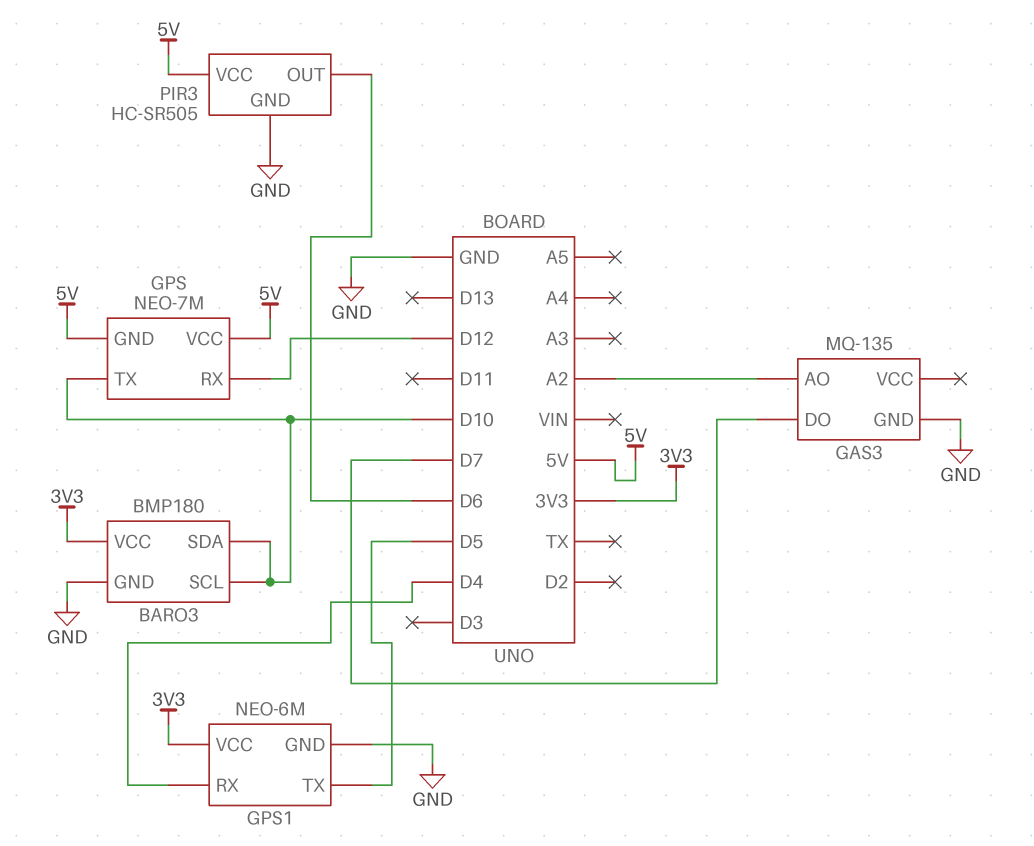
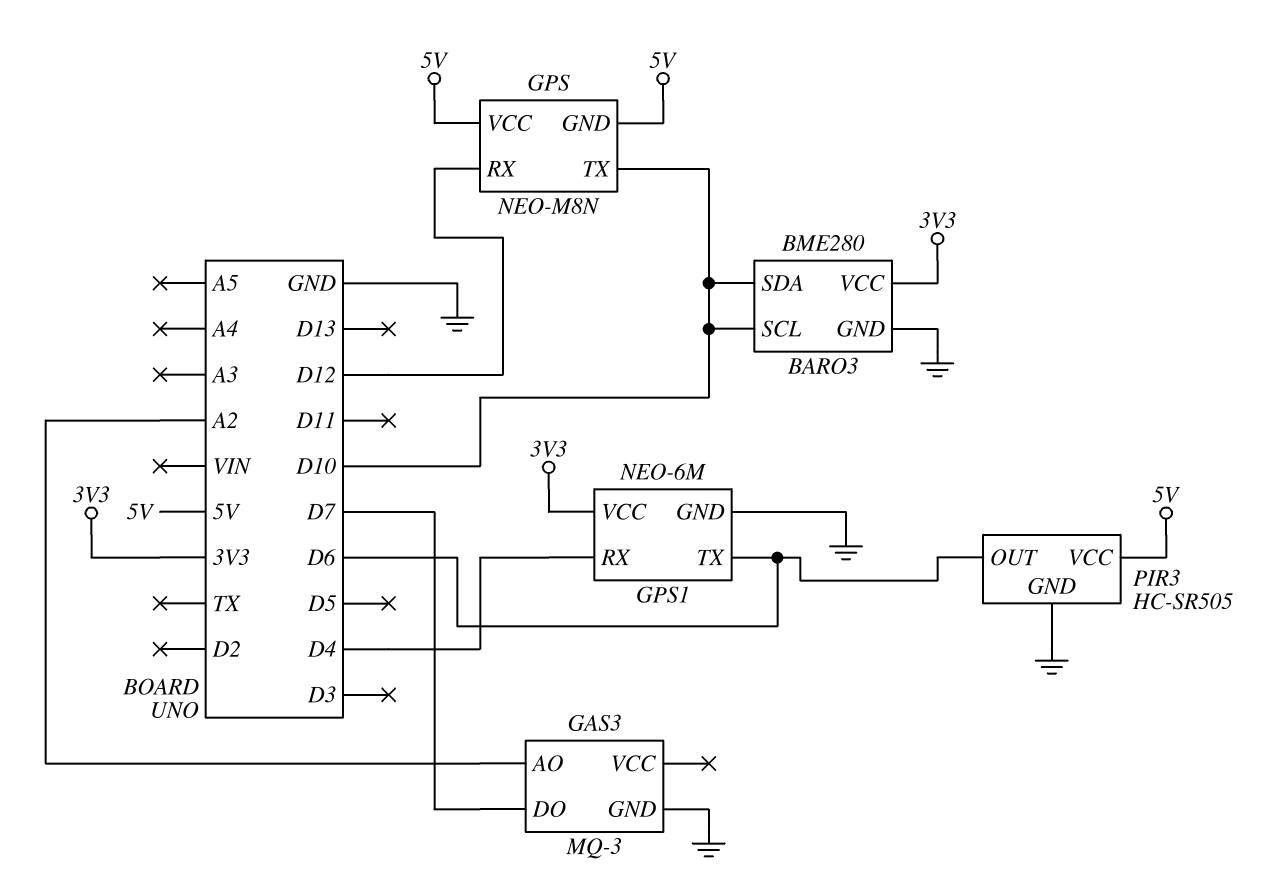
BARO3: BMP180 -> BME280
GAS3: MQ-135 -> MQ-3
GPS: NEO-7M -> NEO-M8N
GPS1 pin TX: D5 -> D6

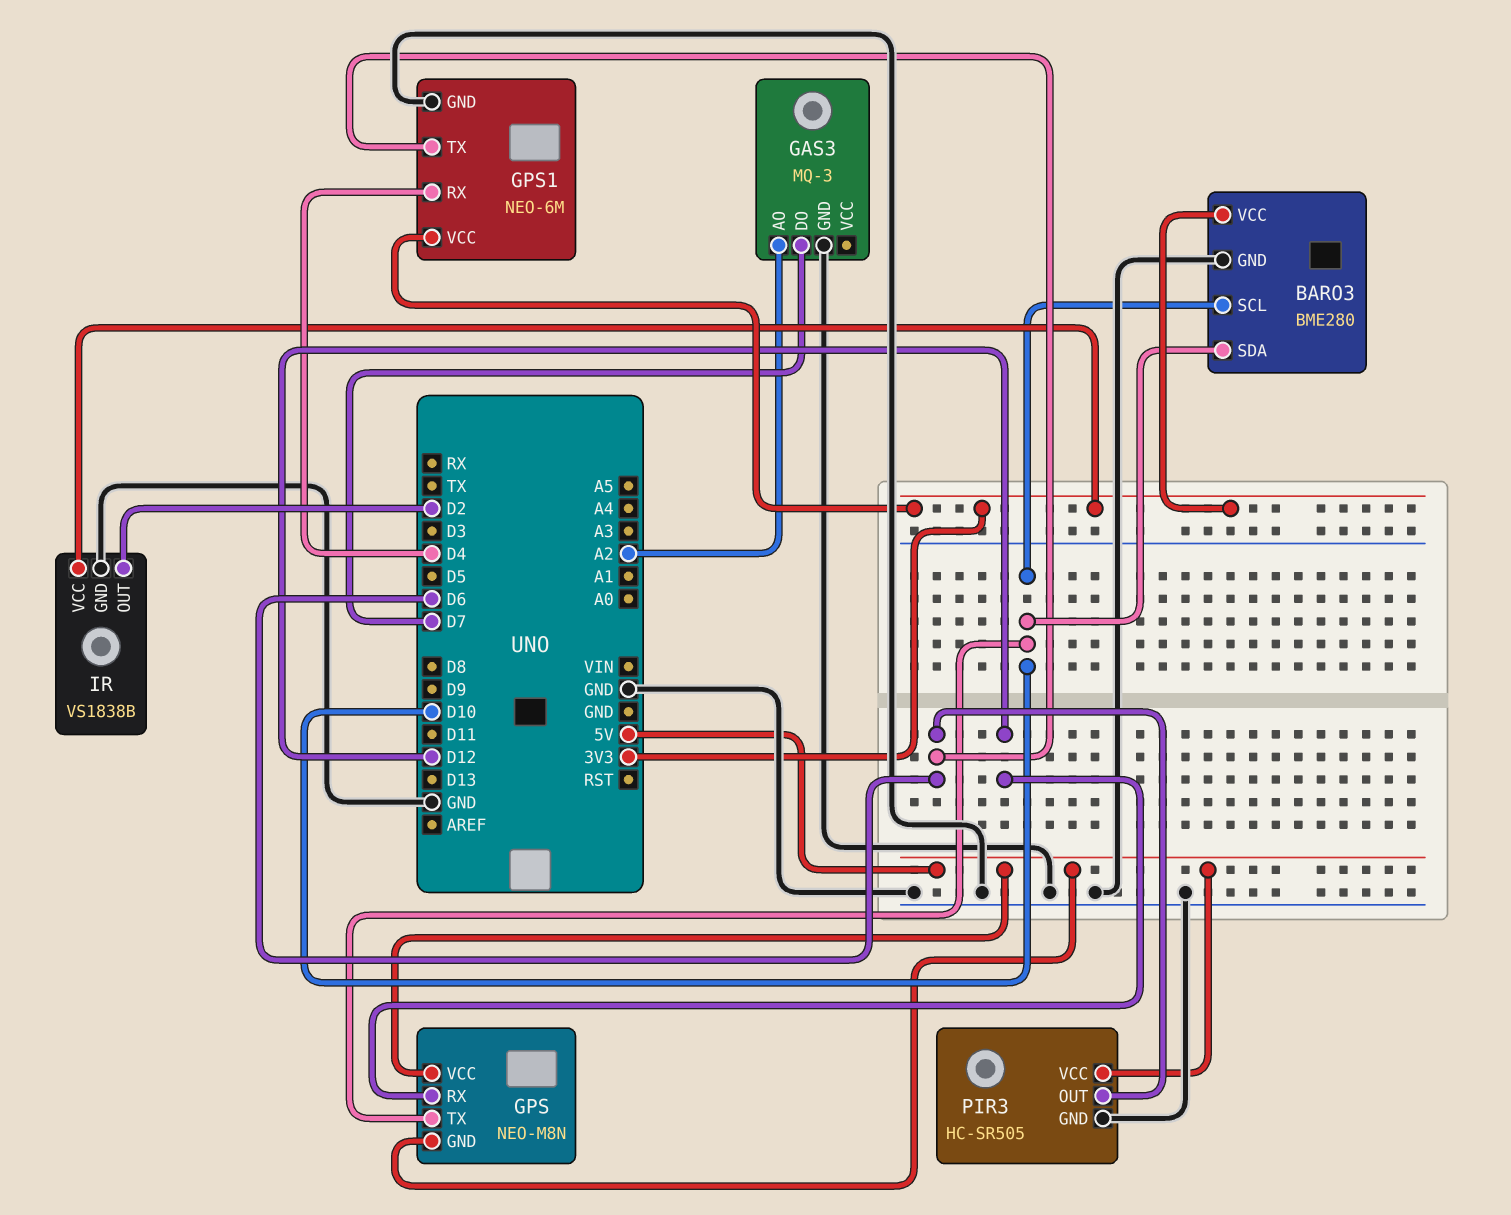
IR: none -> VS1838B
IR pin GND: none -> GND
IR pin OUT: none -> D2
IR pin VCC: none -> 3V3

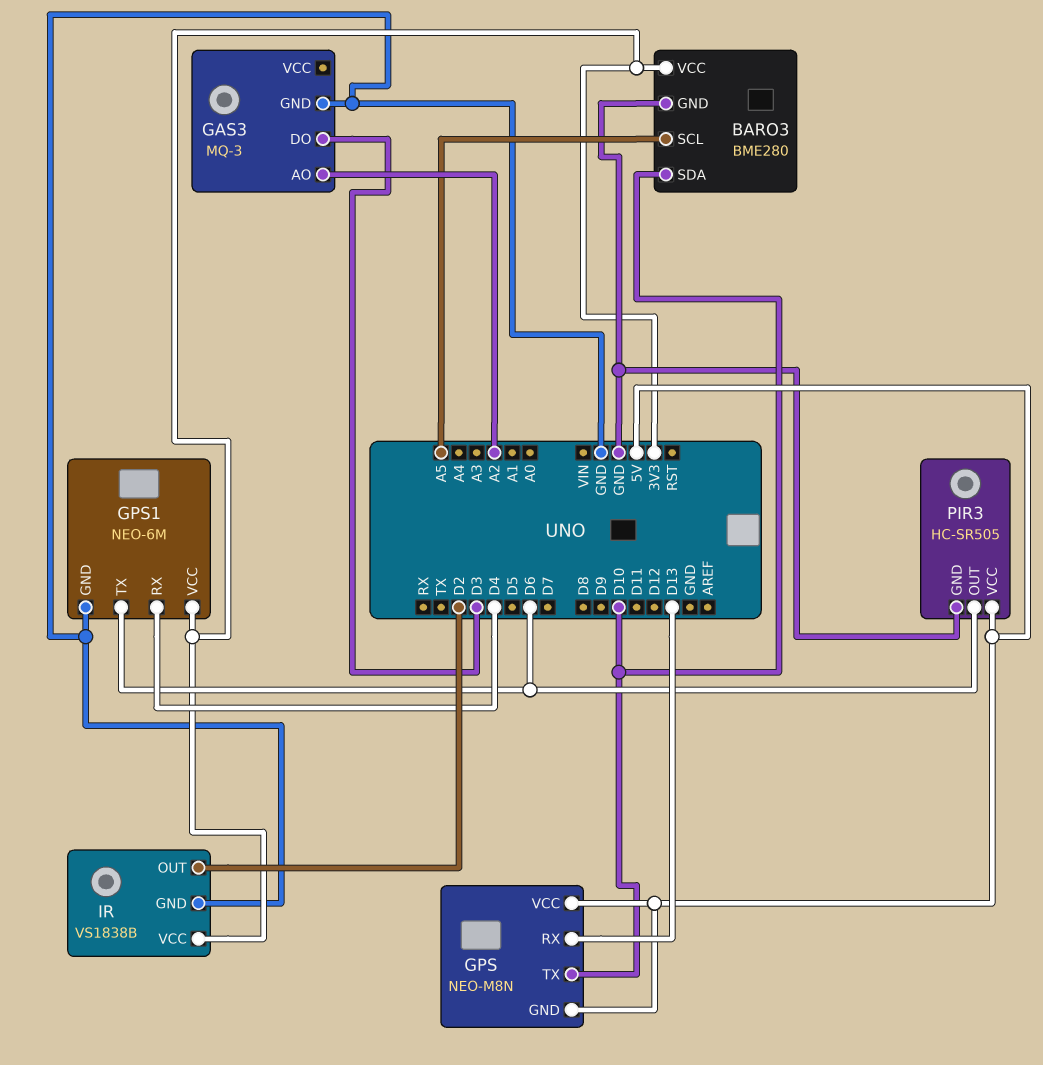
BARO3 pin SCL: D10 -> A5
GAS3 pin DO: D7 -> D3
GPS pin RX: D12 -> D13

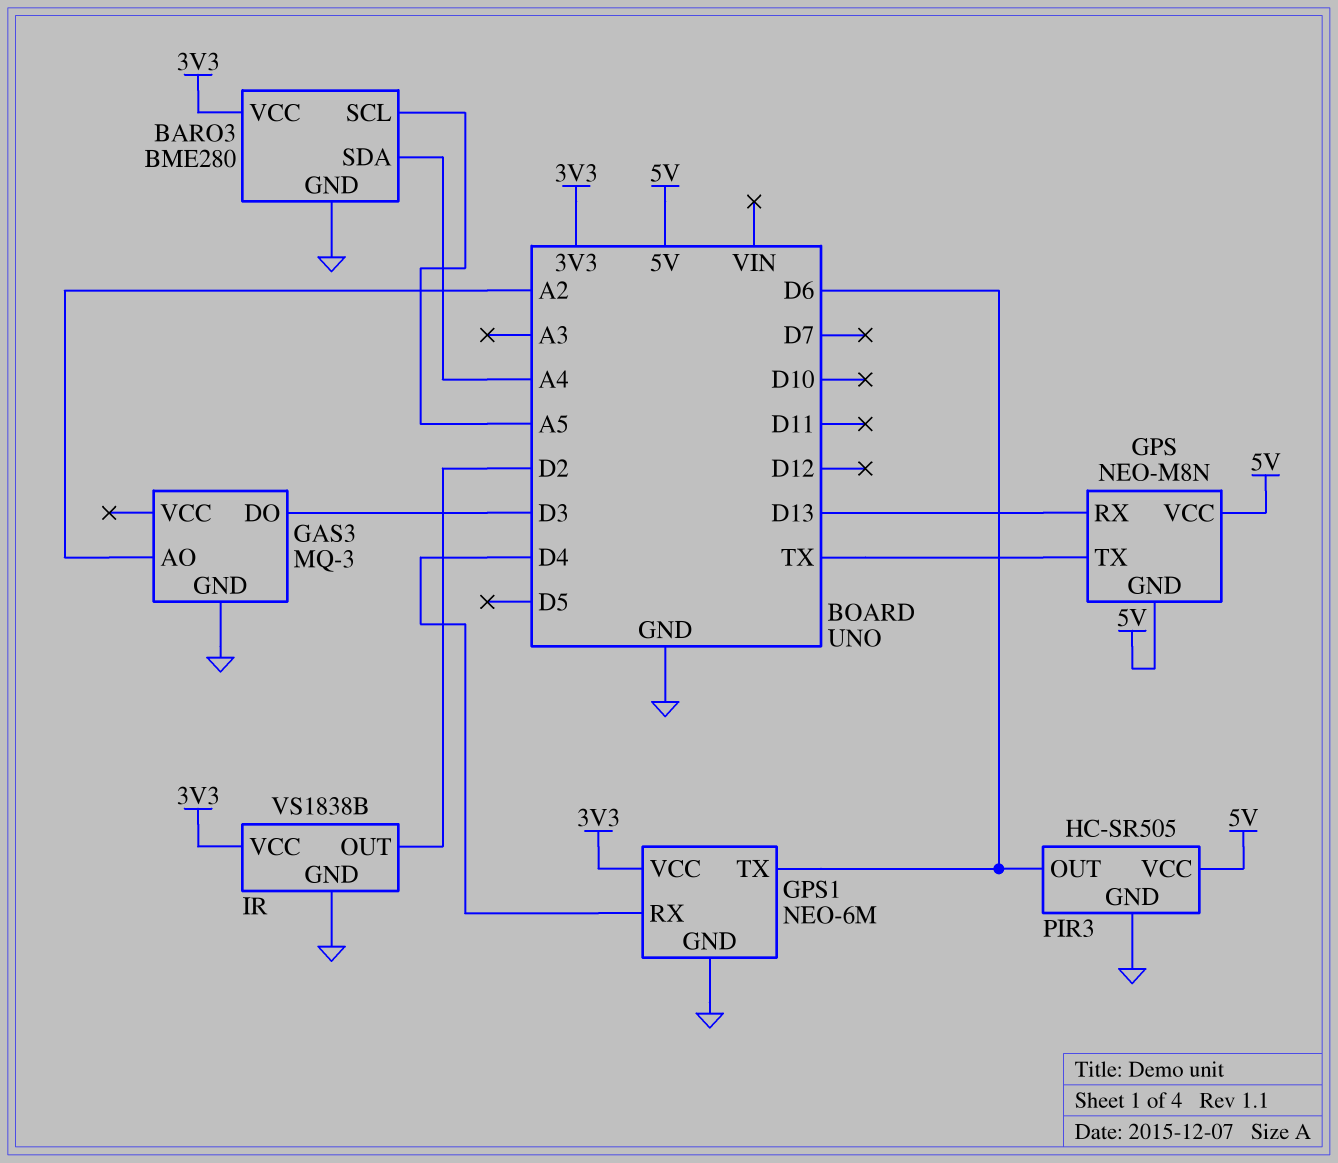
BARO3 pin SDA: D10 -> A4
GPS pin TX: D10 -> TX

